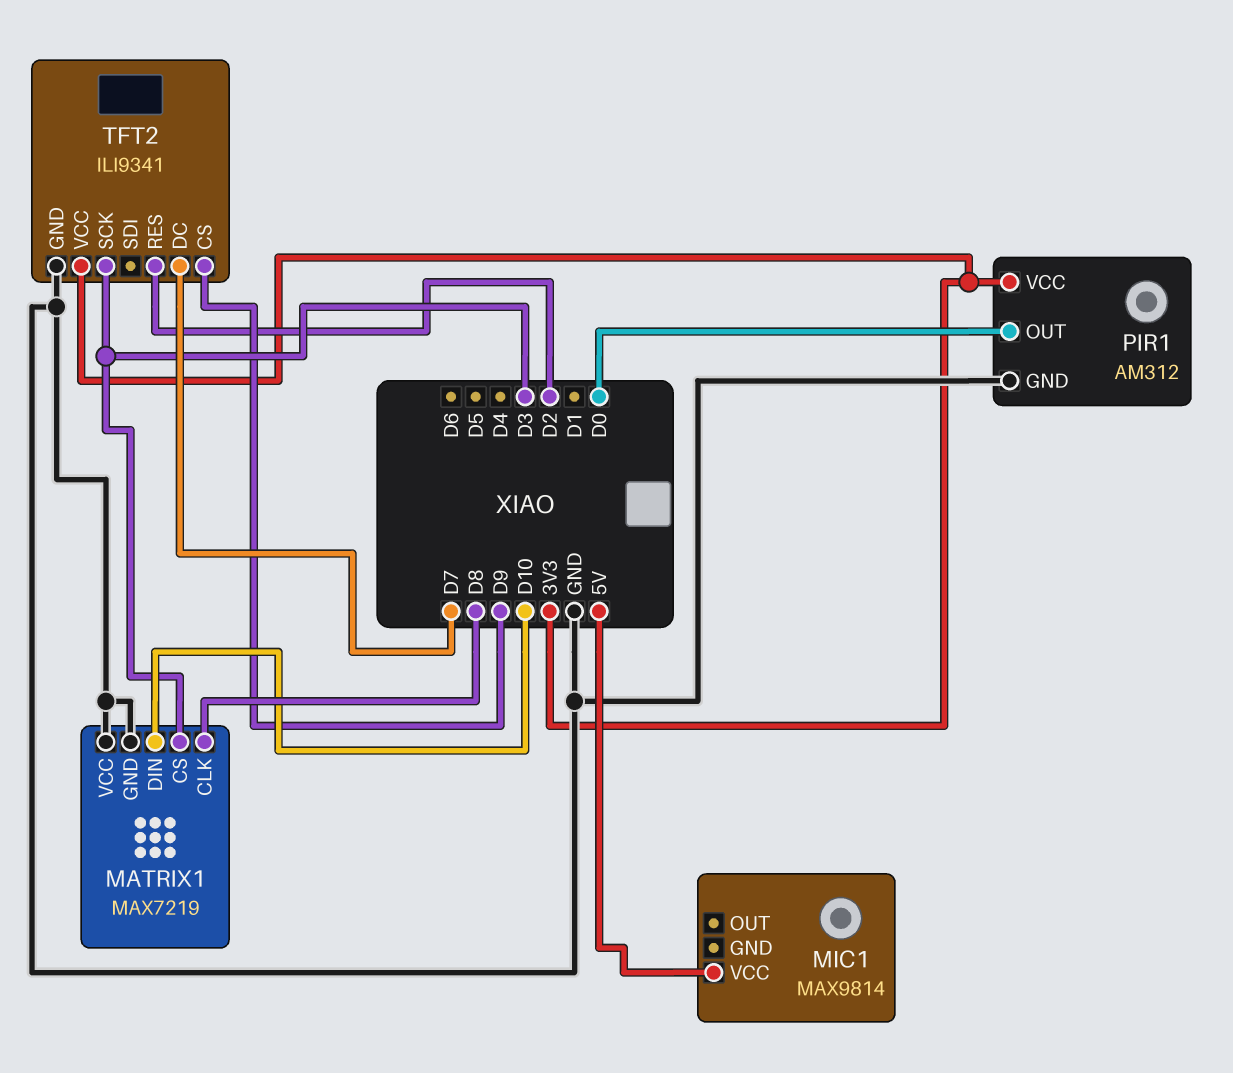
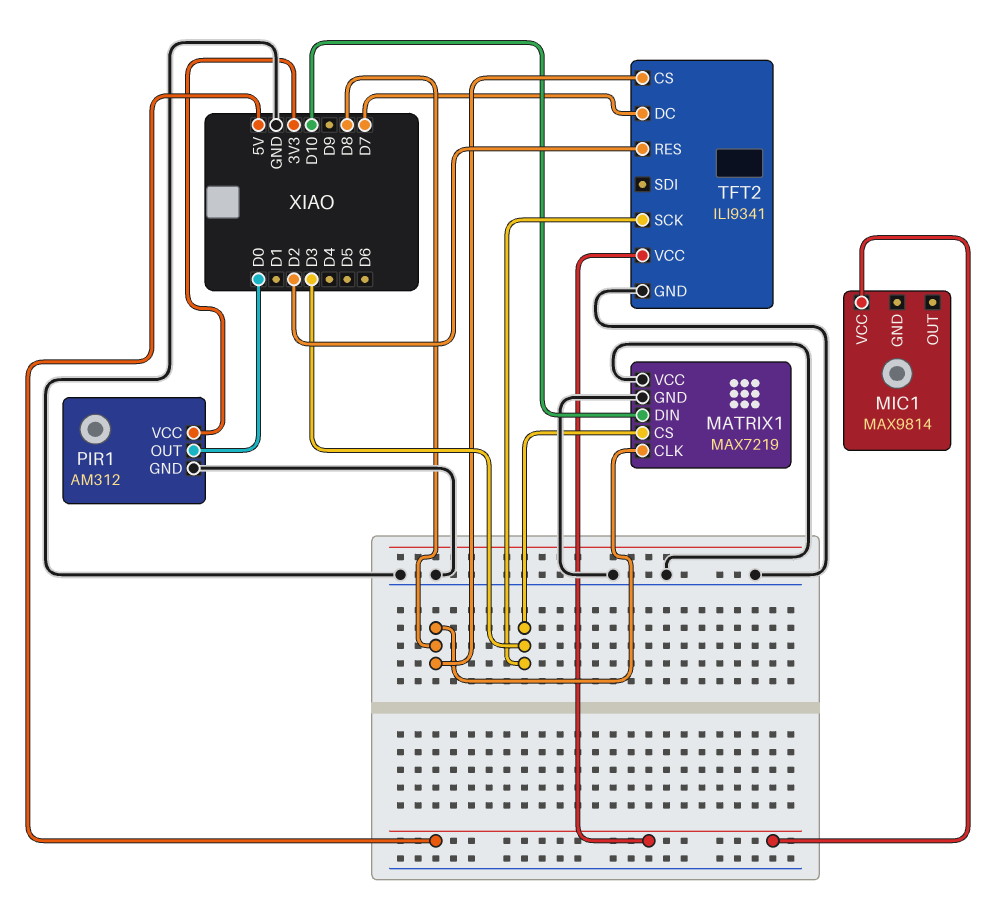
TFT2 pin CS: D9 -> D8
TFT2 pin VCC: 3V3 -> 5V

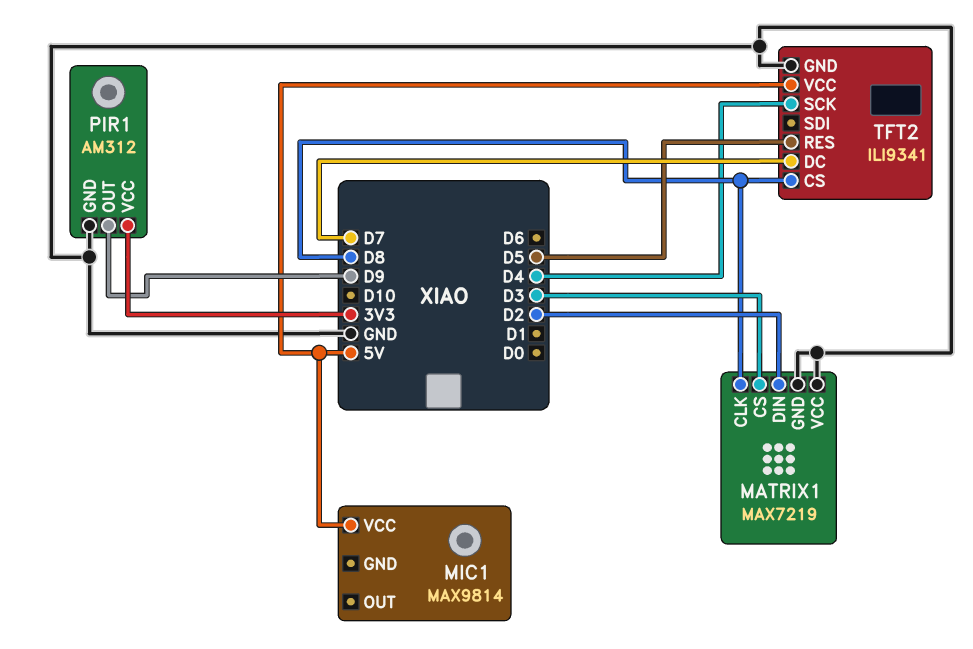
MATRIX1 pin DIN: D10 -> D2
PIR1 pin OUT: D0 -> D9
TFT2 pin RES: D2 -> D5
TFT2 pin SCK: D3 -> D4

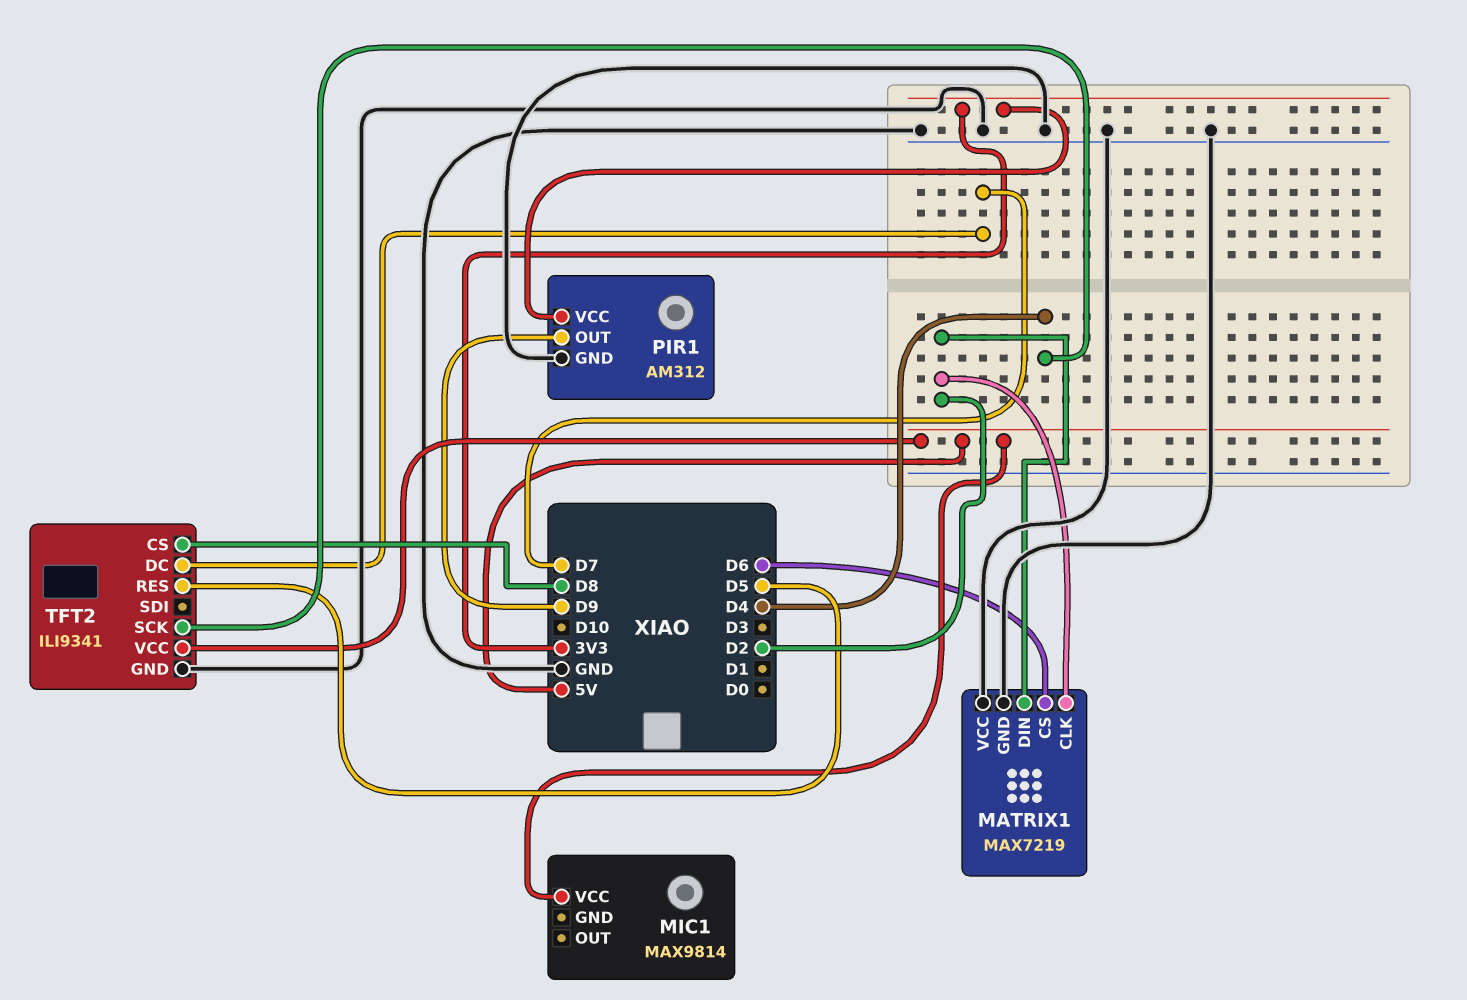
MATRIX1 pin CLK: D8 -> D2
MATRIX1 pin CS: D3 -> D6

